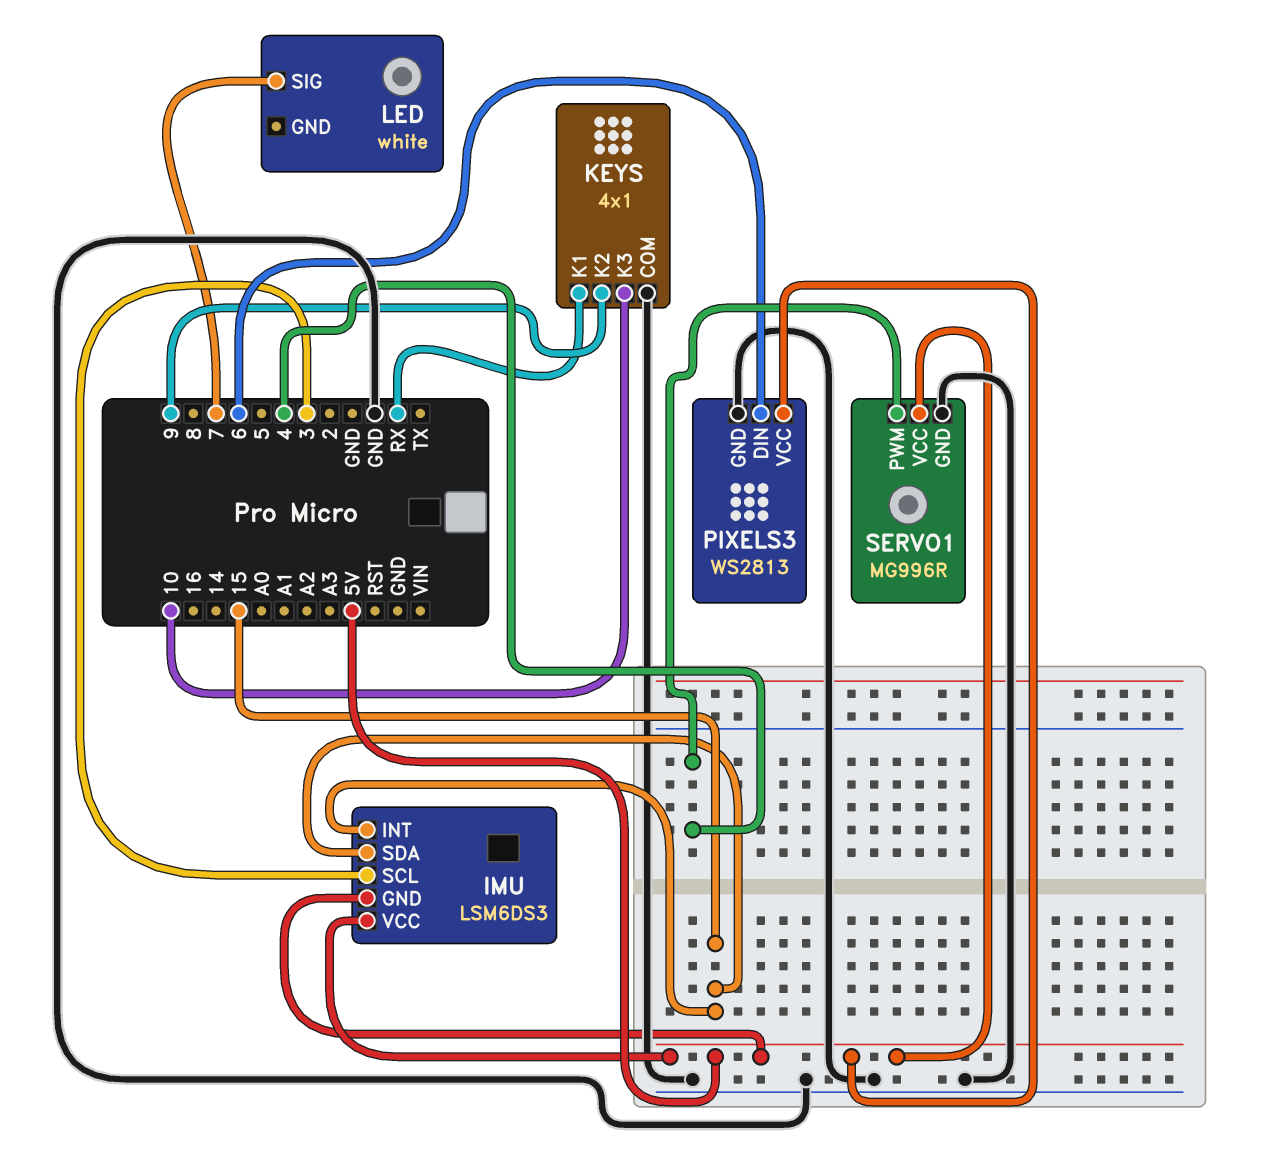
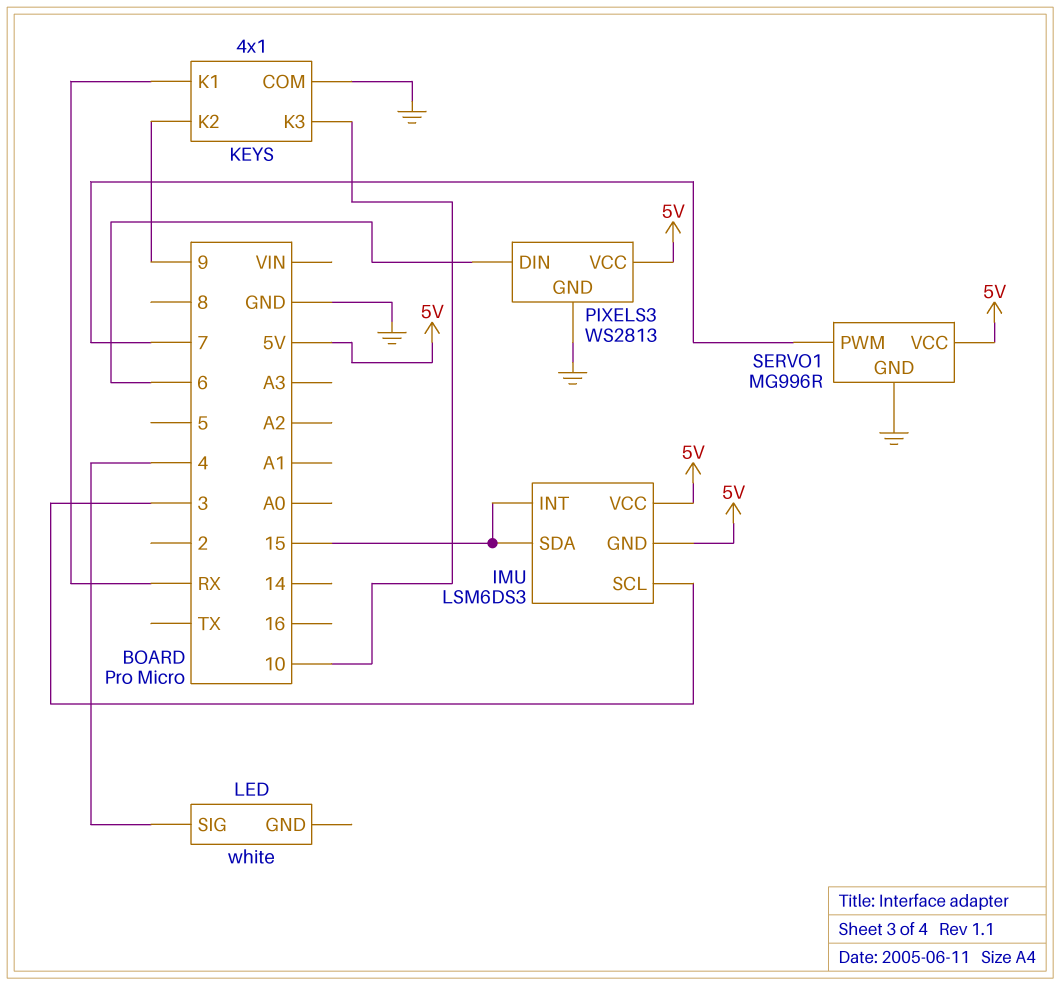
LED pin SIG: 7 -> 4
SERVO1 pin PWM: 4 -> 7

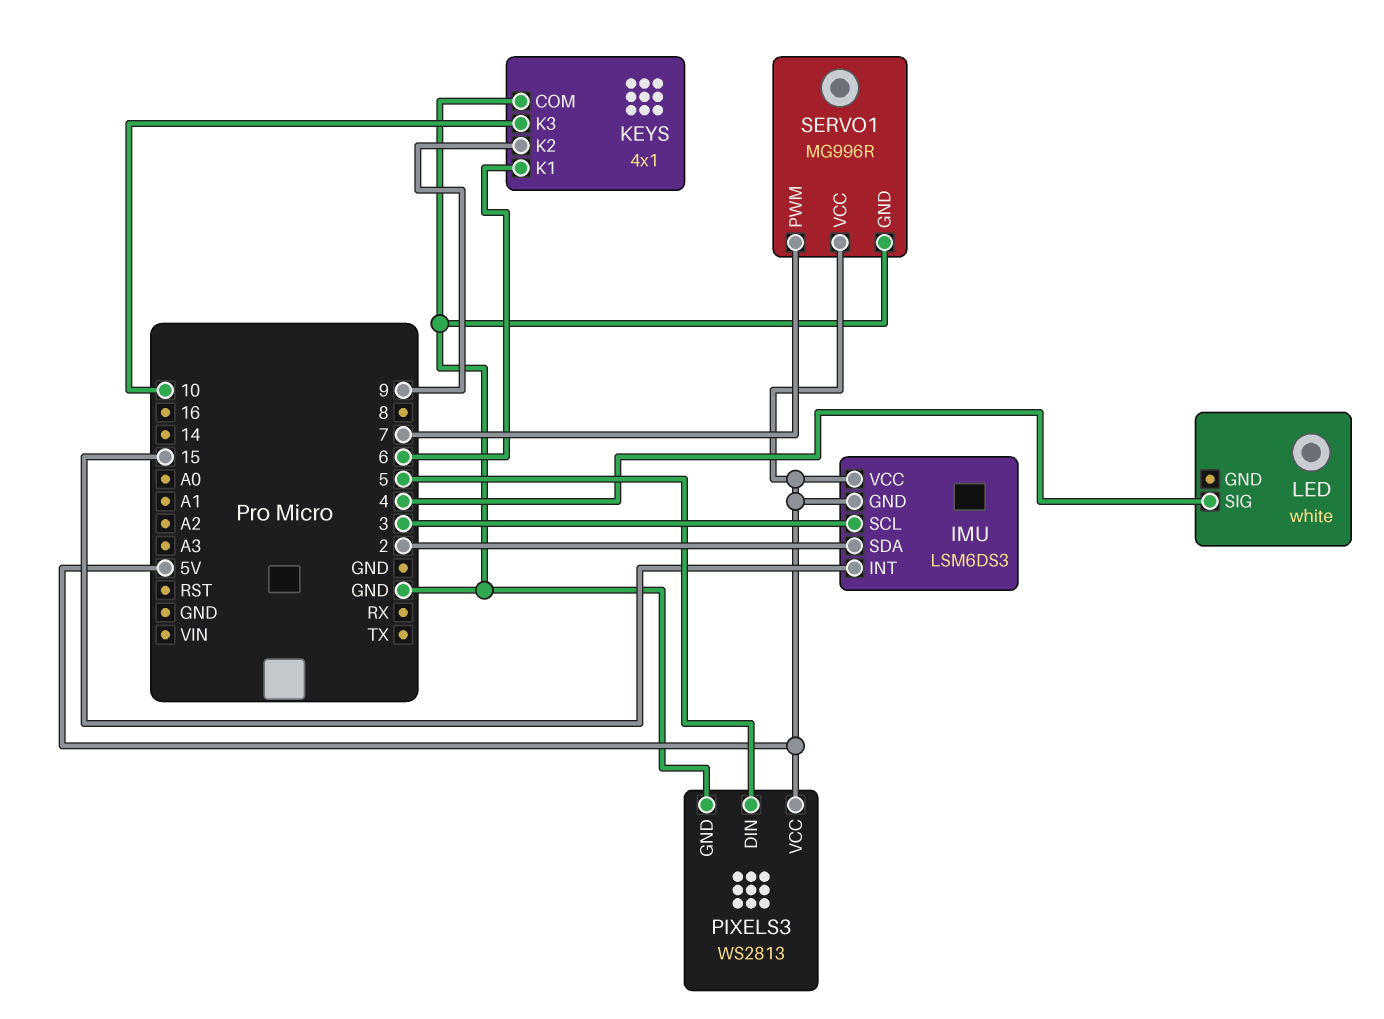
IMU pin SDA: 15 -> 2
KEYS pin K1: RX -> 6
PIXELS3 pin DIN: 6 -> 5

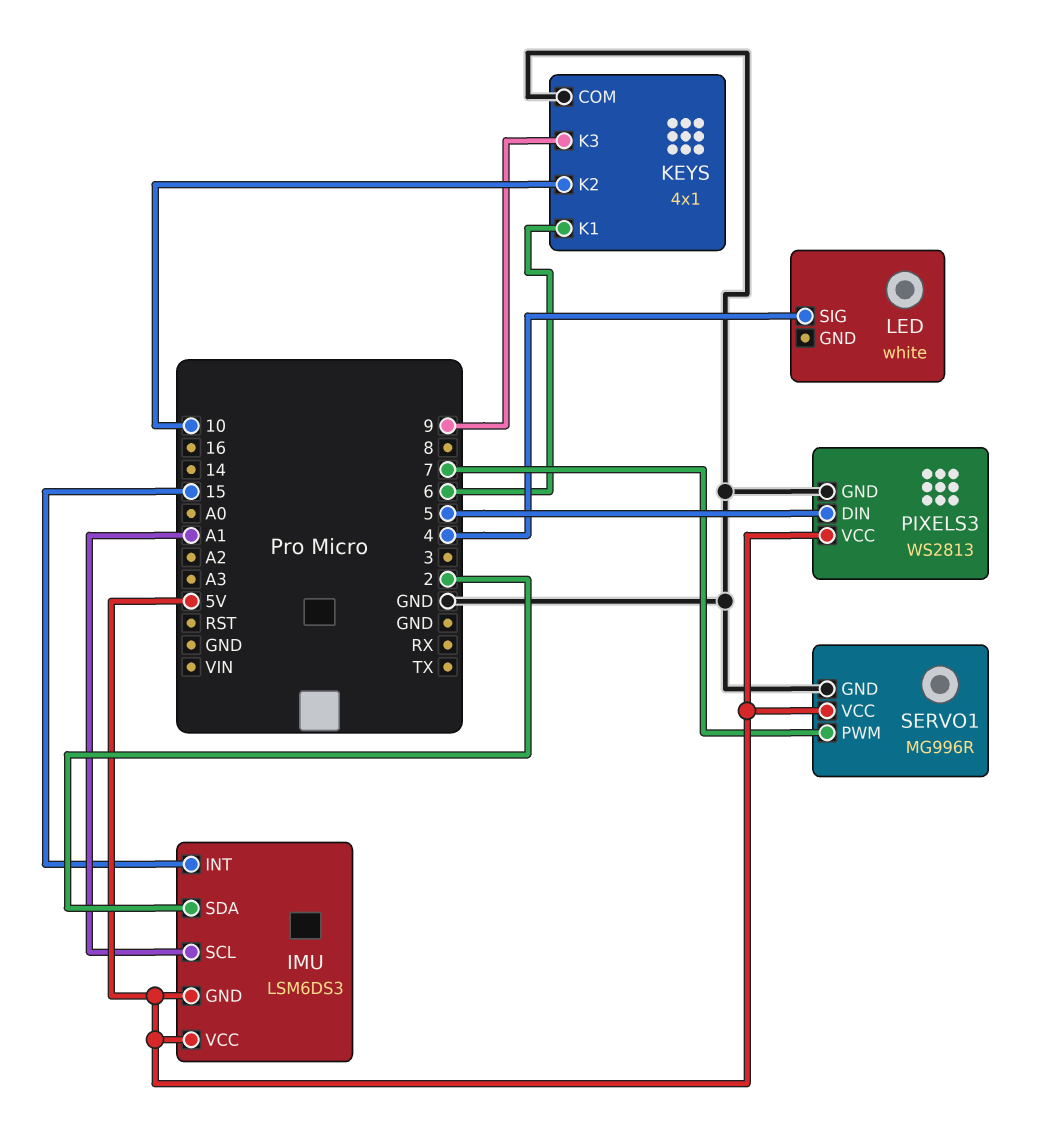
IMU pin SCL: 3 -> A1
KEYS pin K2: 9 -> 10
KEYS pin K3: 10 -> 9

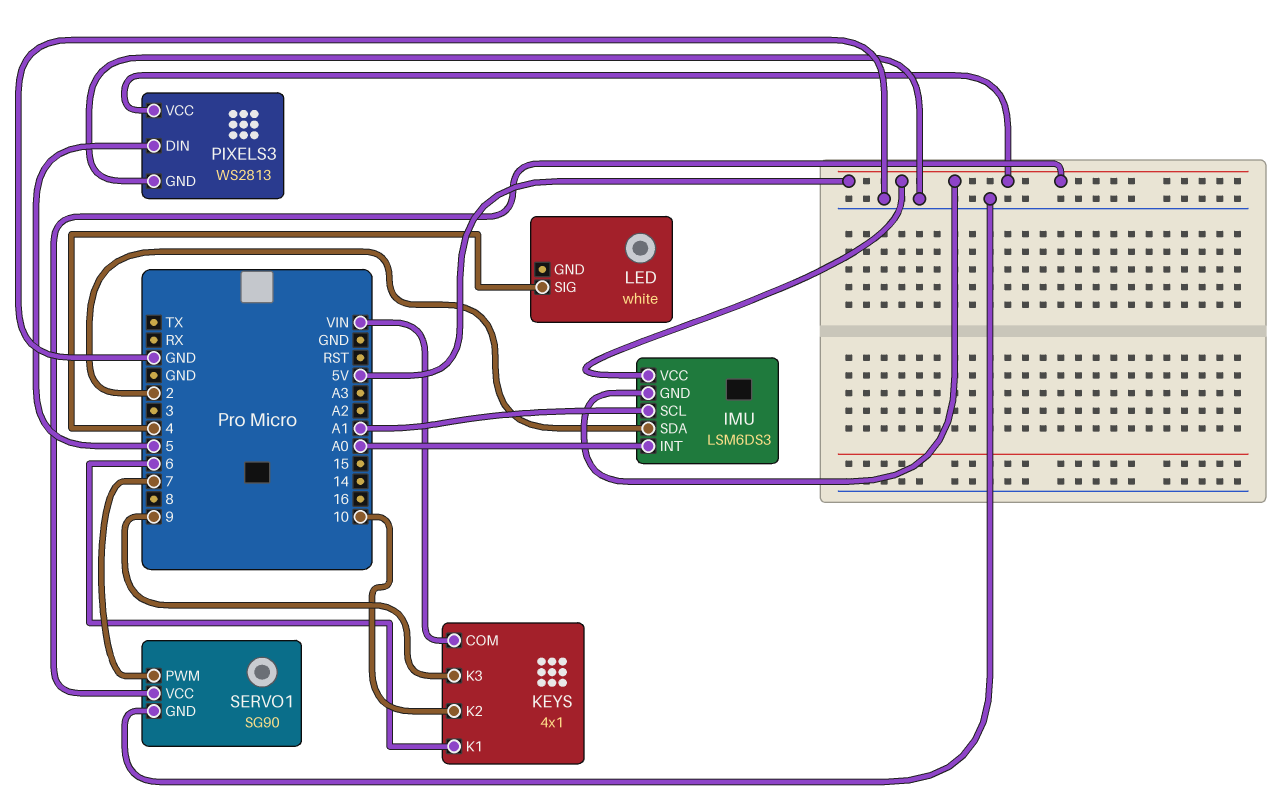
IMU pin INT: 15 -> A0
KEYS pin COM: GND -> VIN
SERVO1: MG996R -> SG90

